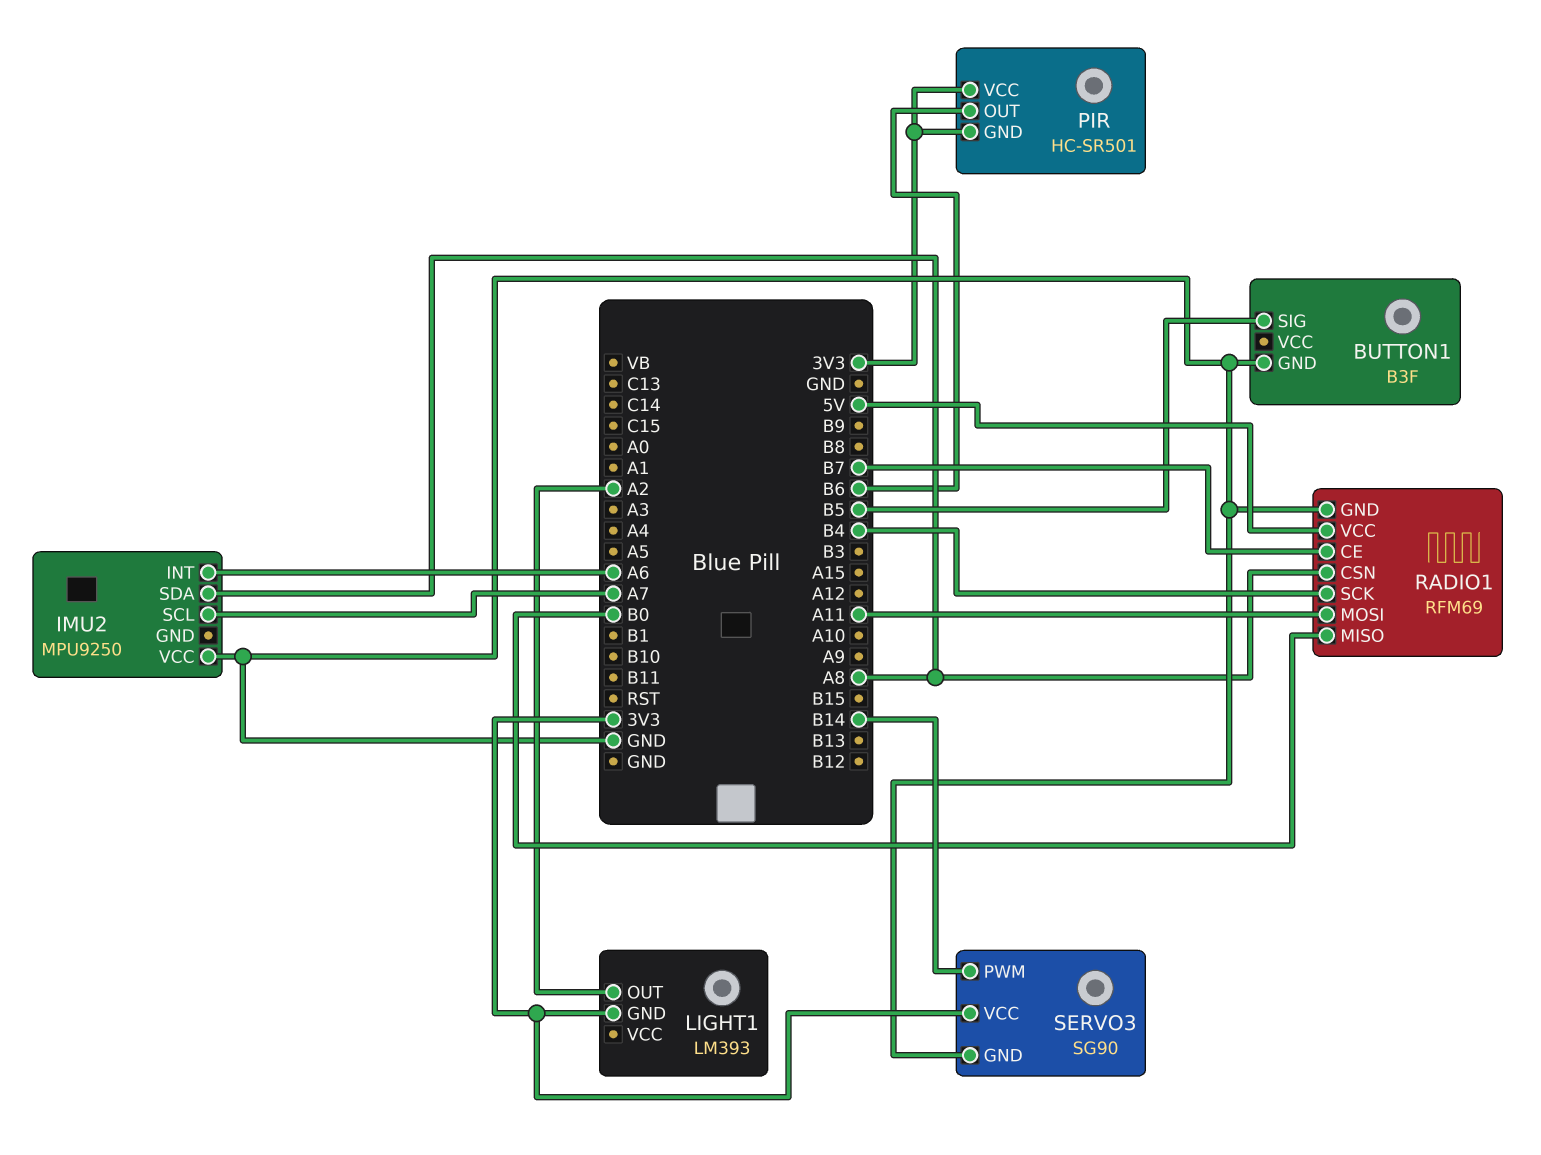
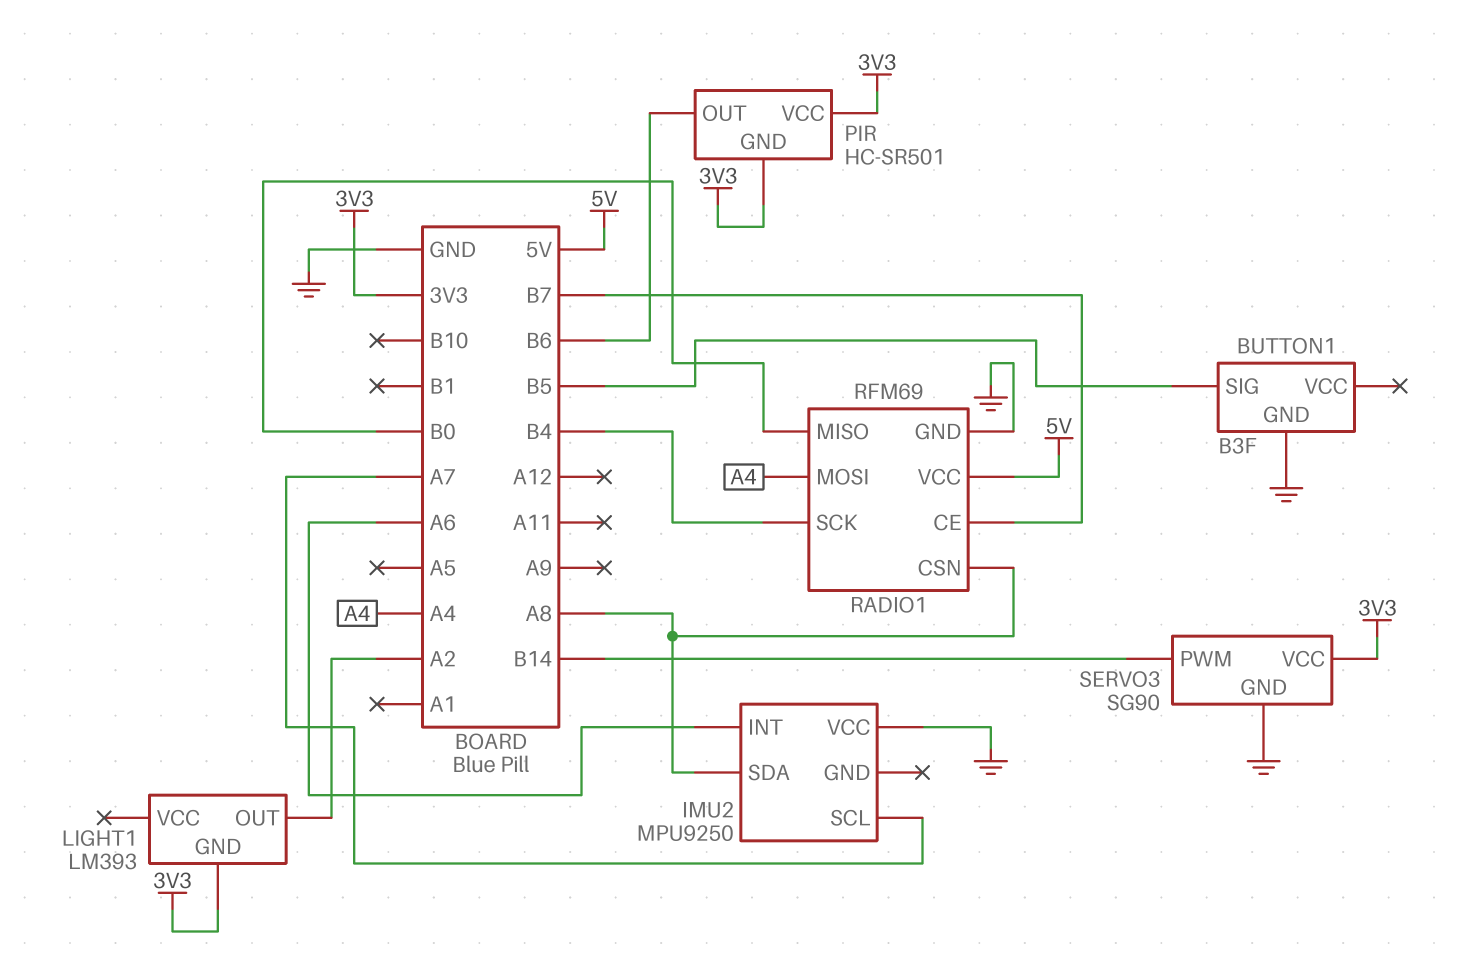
RADIO1 pin MOSI: A11 -> A4

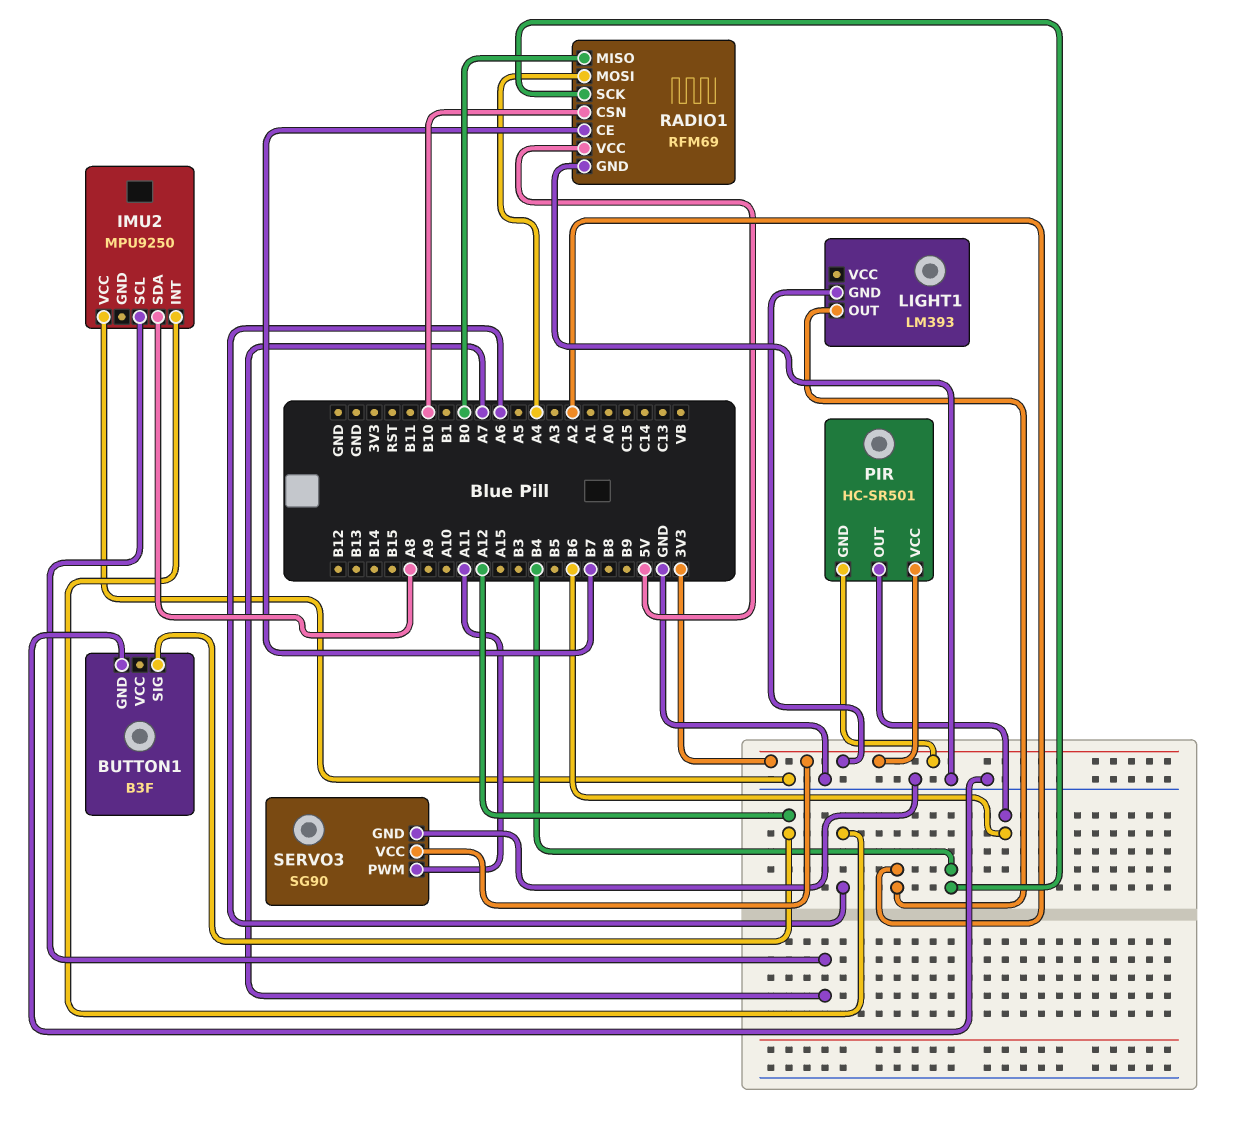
BUTTON1 pin SIG: B5 -> A12
RADIO1 pin CSN: A8 -> B10
SERVO3 pin PWM: B14 -> A11

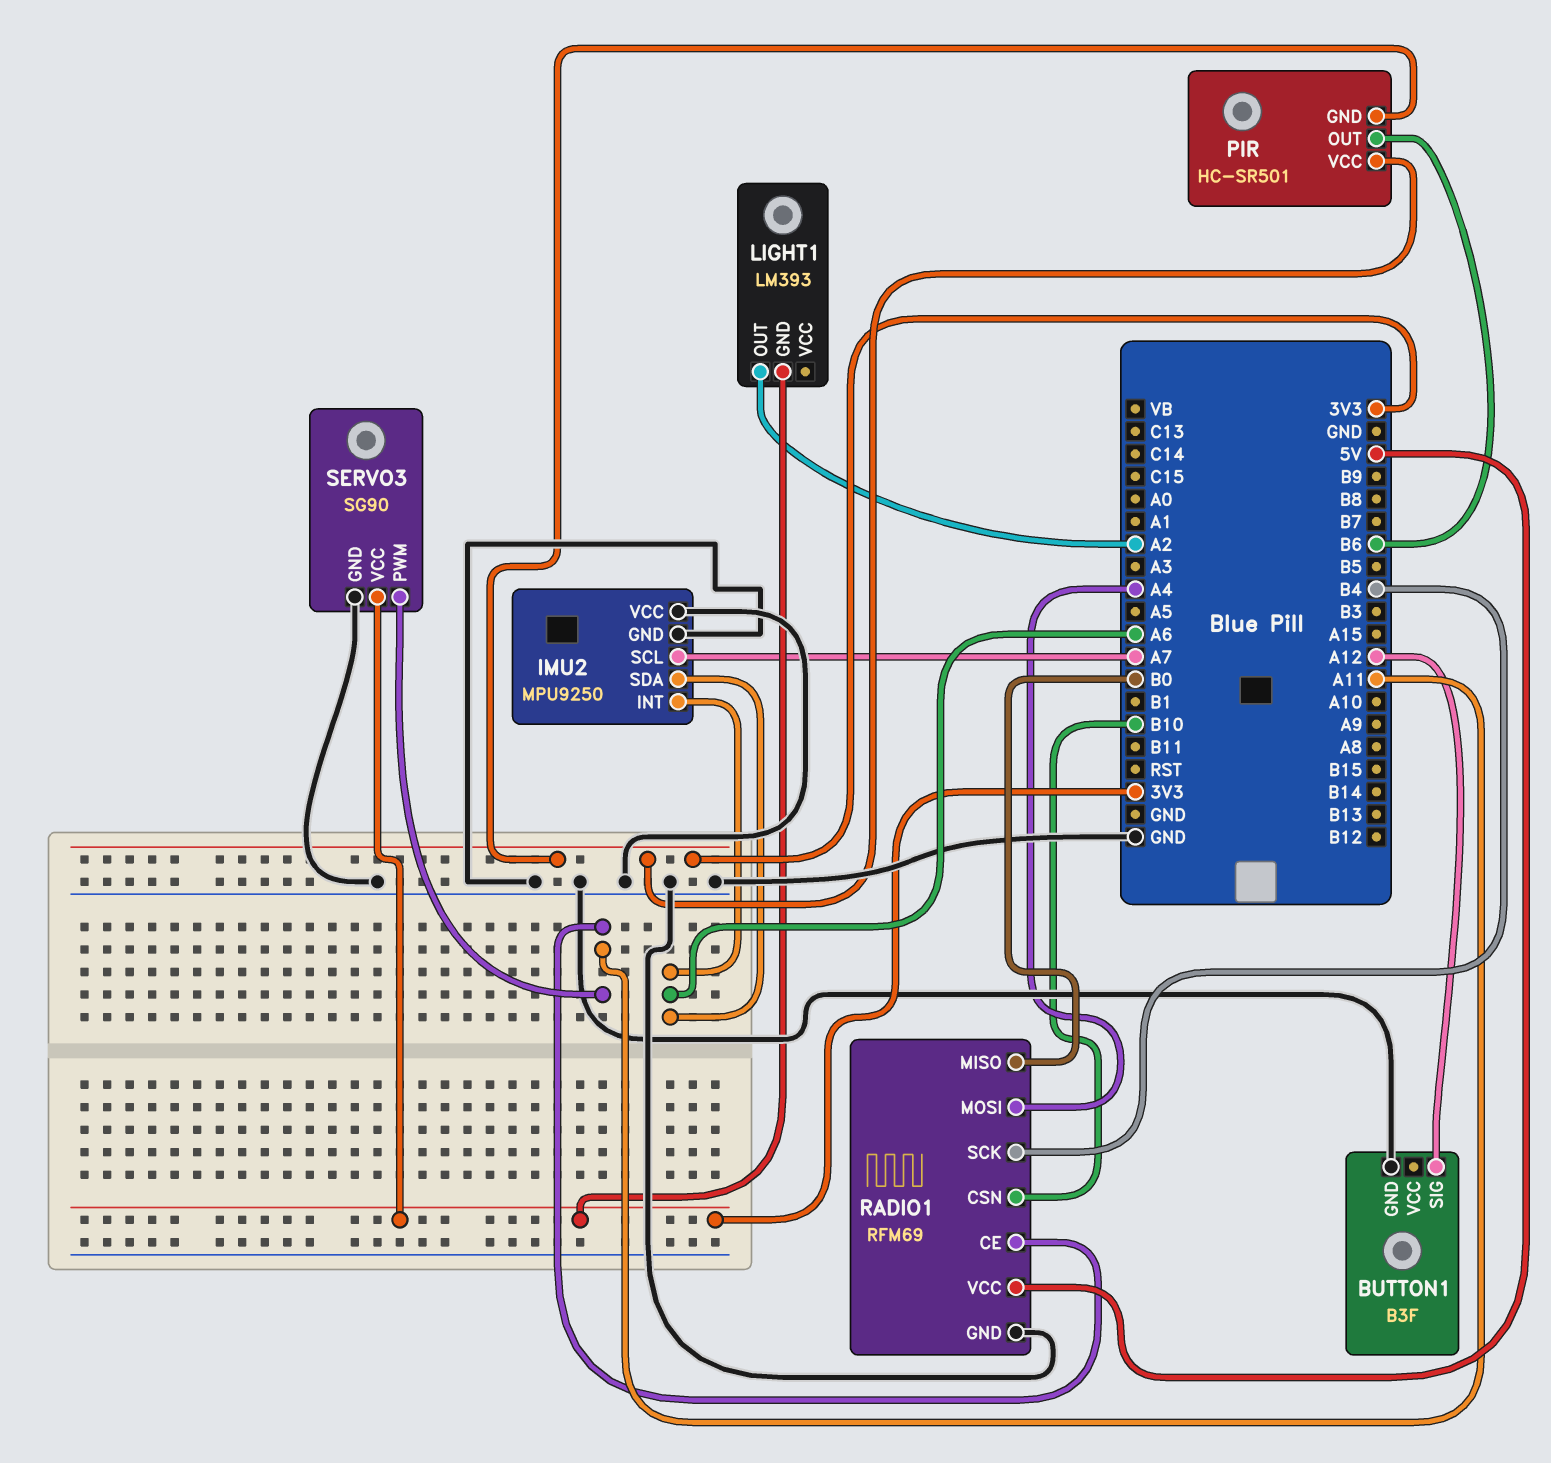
IMU2 pin GND: none -> GND
IMU2 pin SDA: A8 -> A6
RADIO1 pin CE: B7 -> A11

